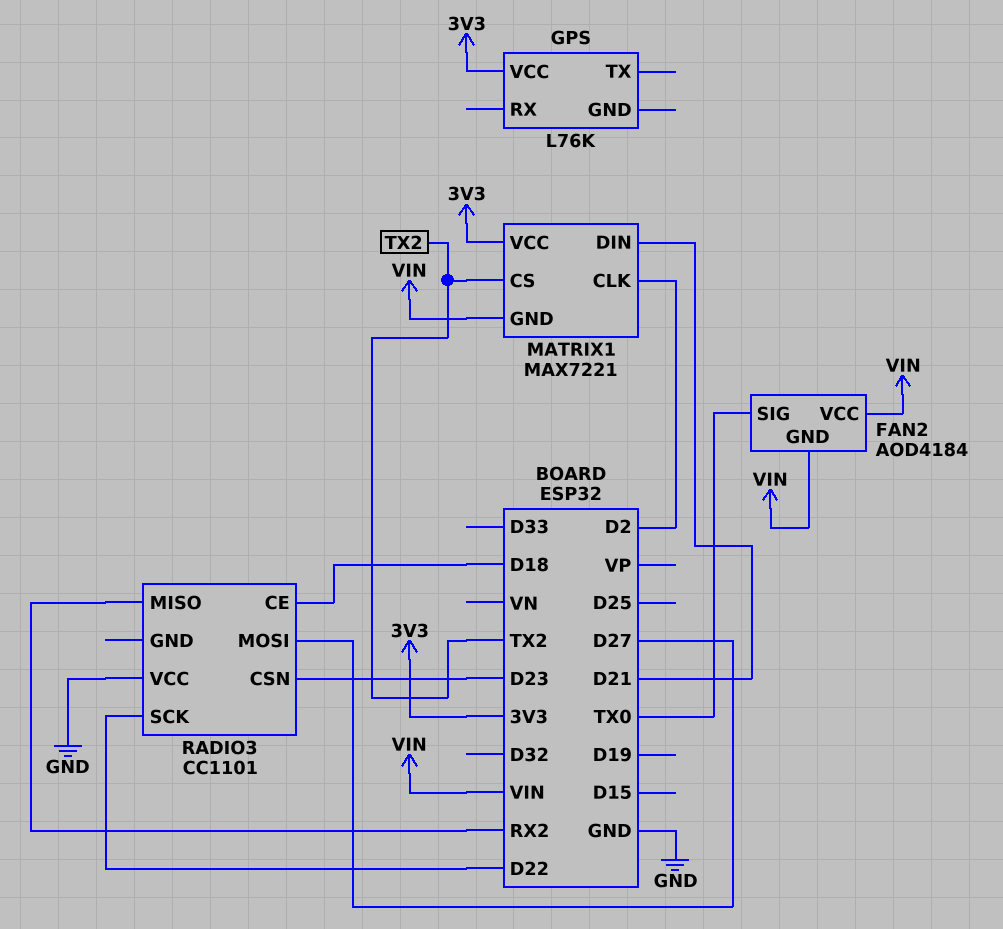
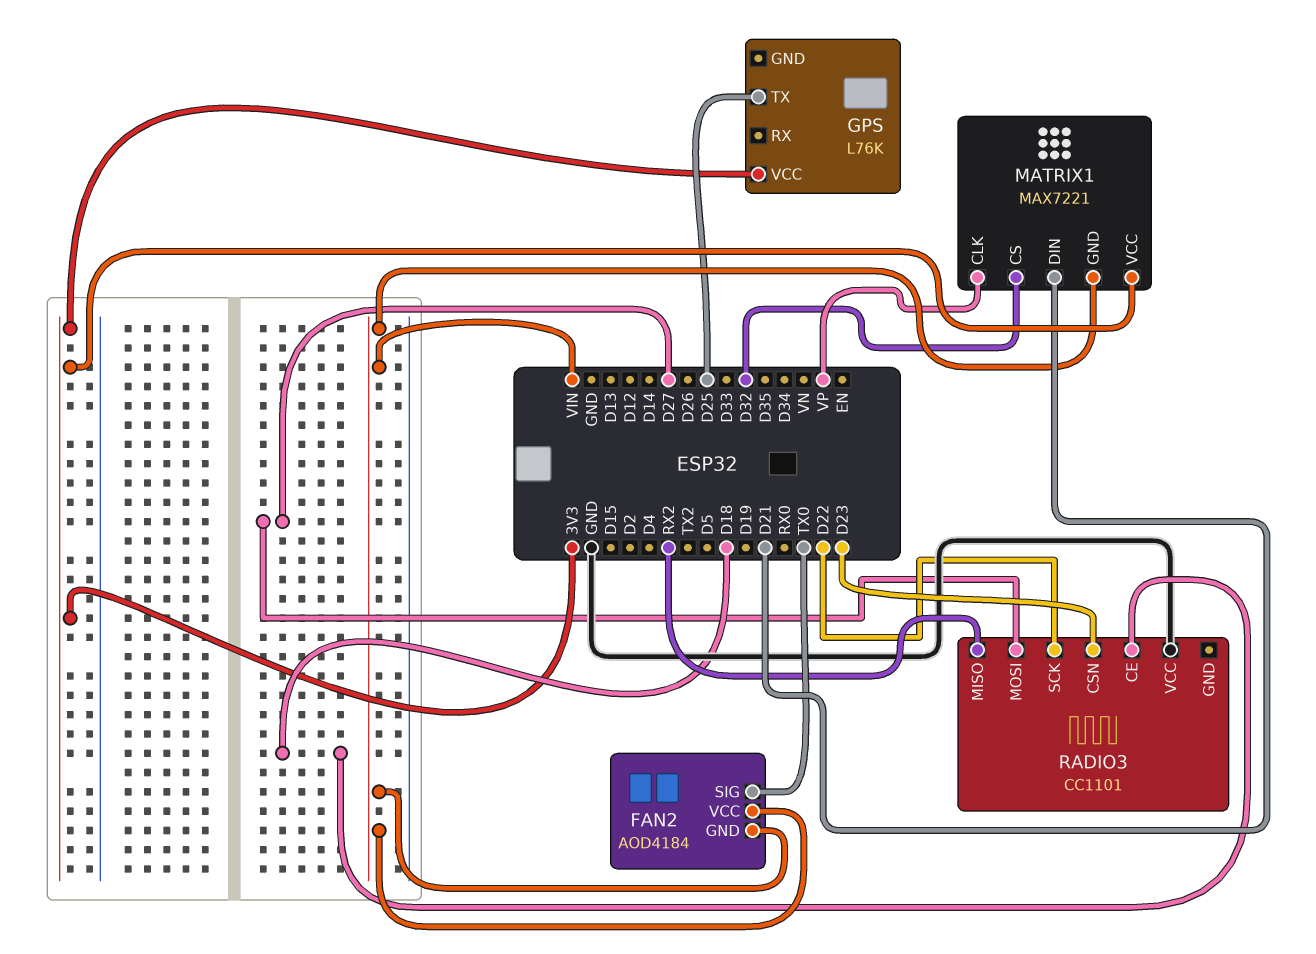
GPS pin TX: none -> D25
MATRIX1 pin CLK: D2 -> VP
MATRIX1 pin CS: TX2 -> D32

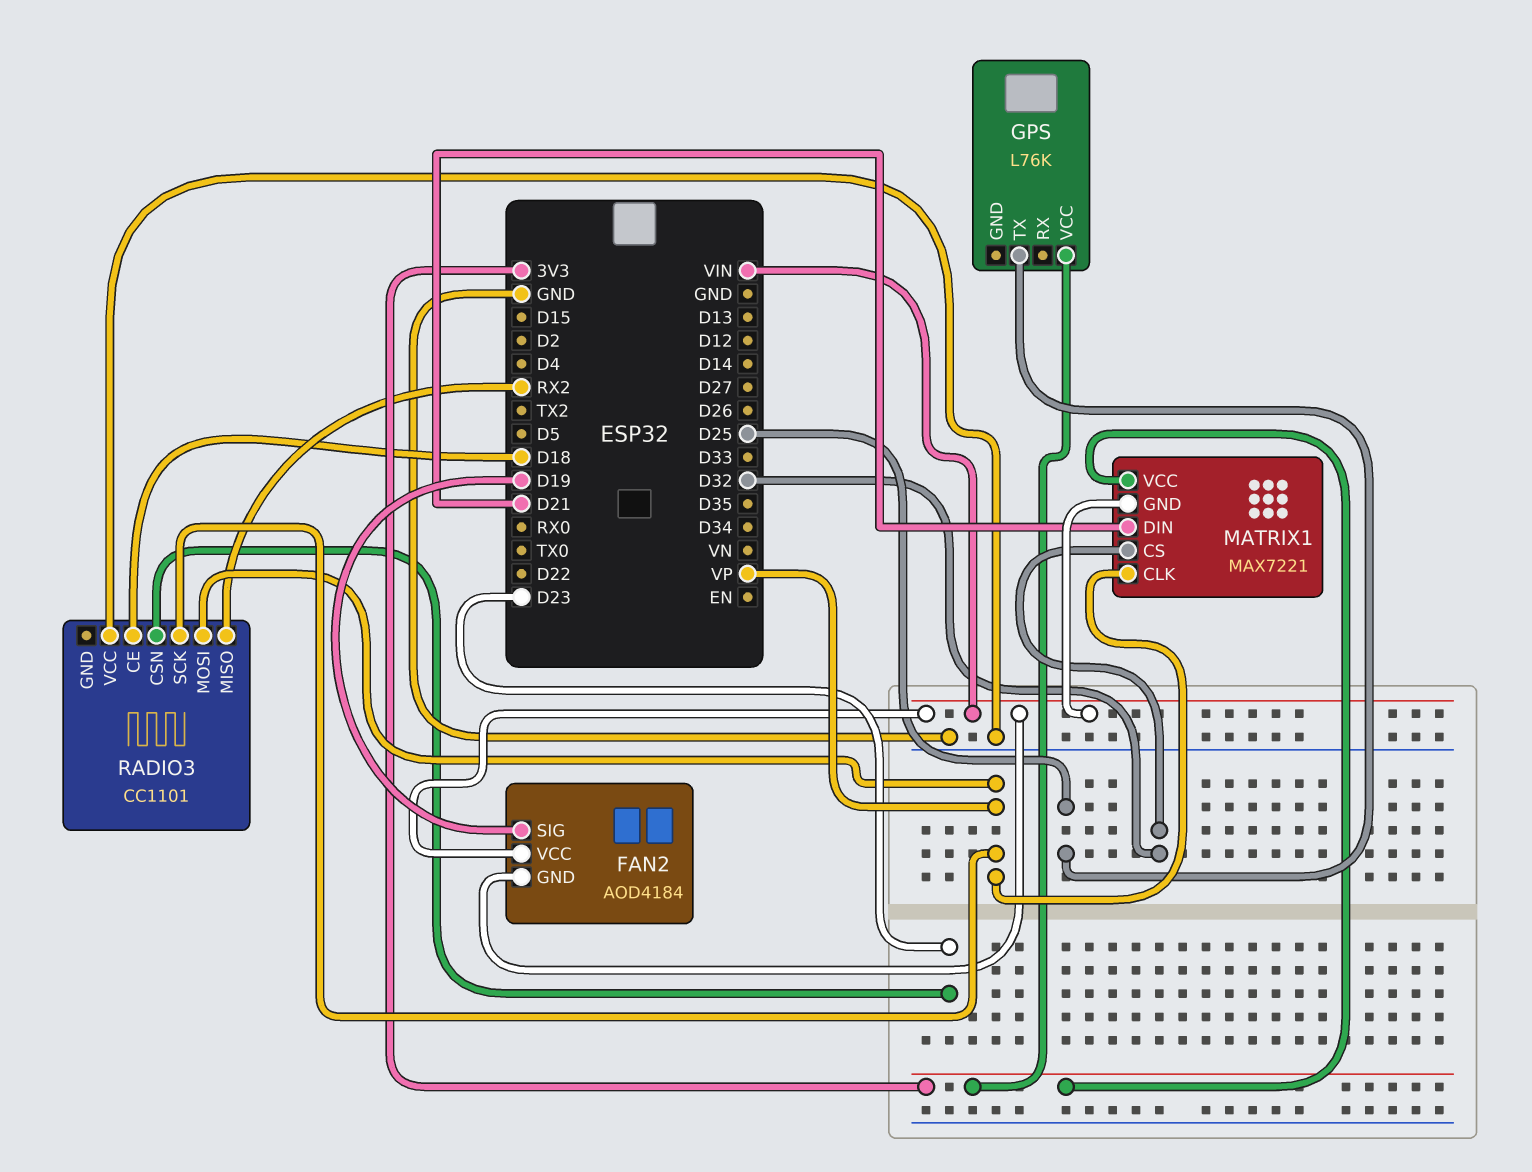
FAN2 pin SIG: TX0 -> D19
RADIO3 pin MOSI: D27 -> VP
RADIO3 pin SCK: D22 -> VP

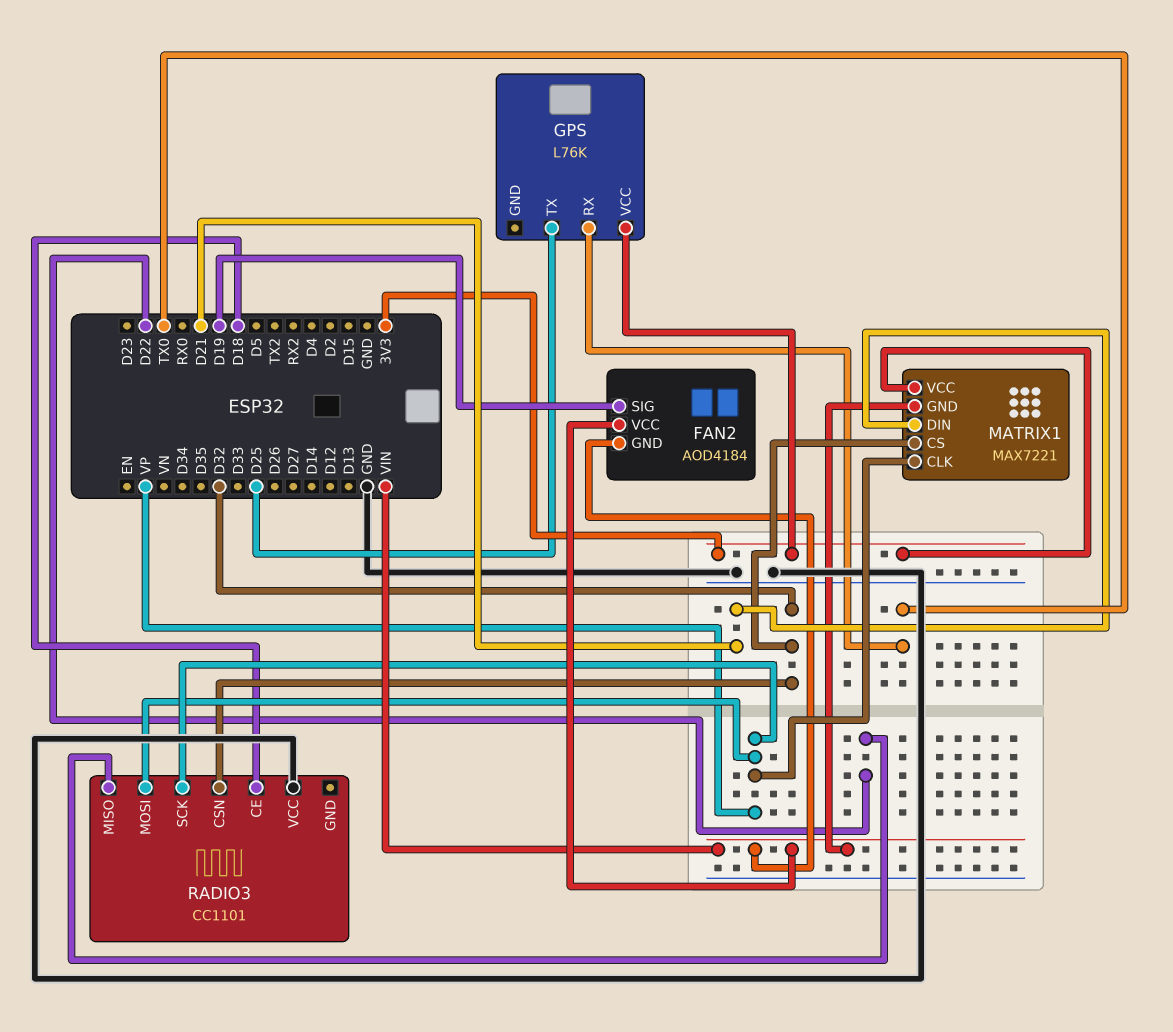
GPS pin RX: none -> TX0
RADIO3 pin CSN: D23 -> D32
RADIO3 pin MISO: RX2 -> D22

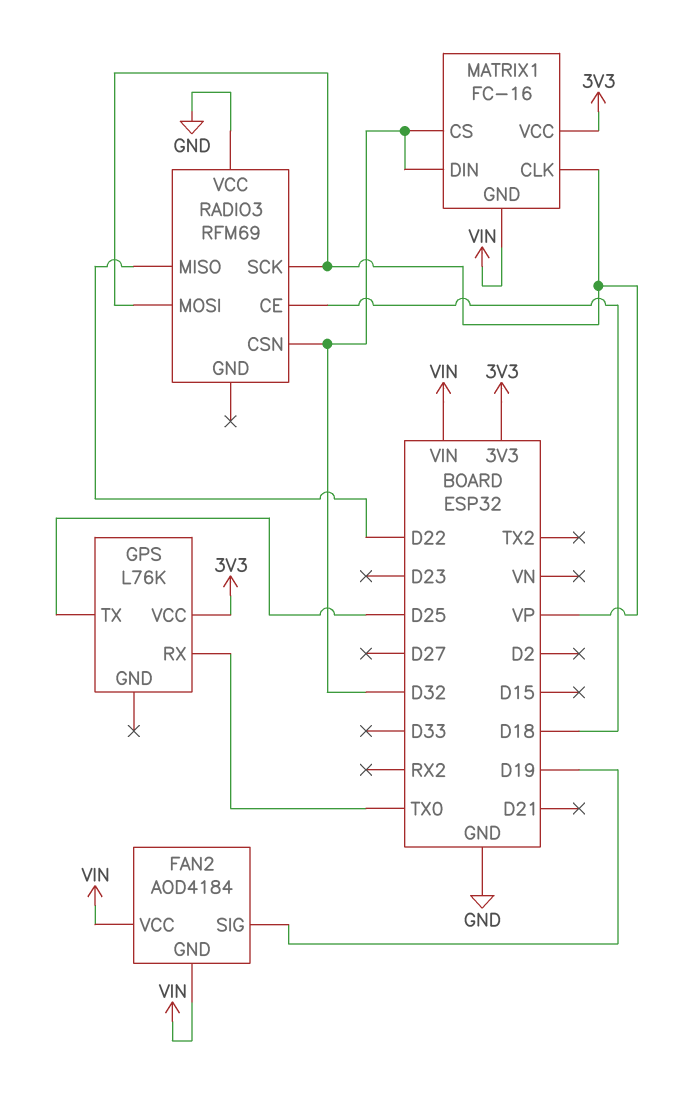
MATRIX1: MAX7221 -> FC-16
MATRIX1 pin DIN: D21 -> D32
RADIO3: CC1101 -> RFM69

